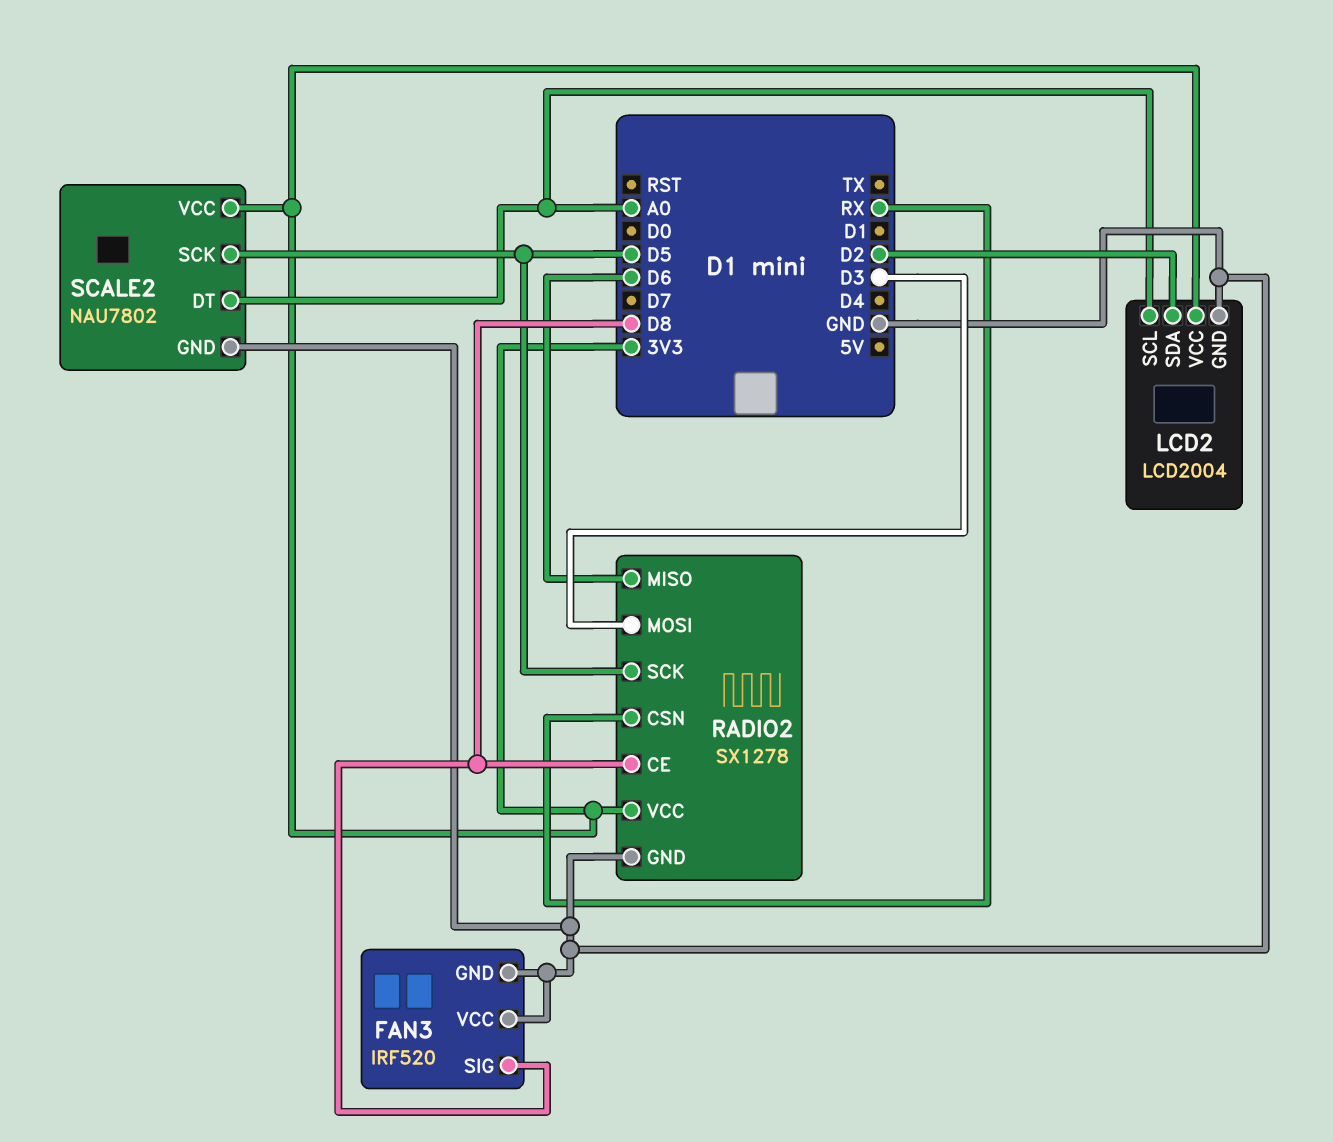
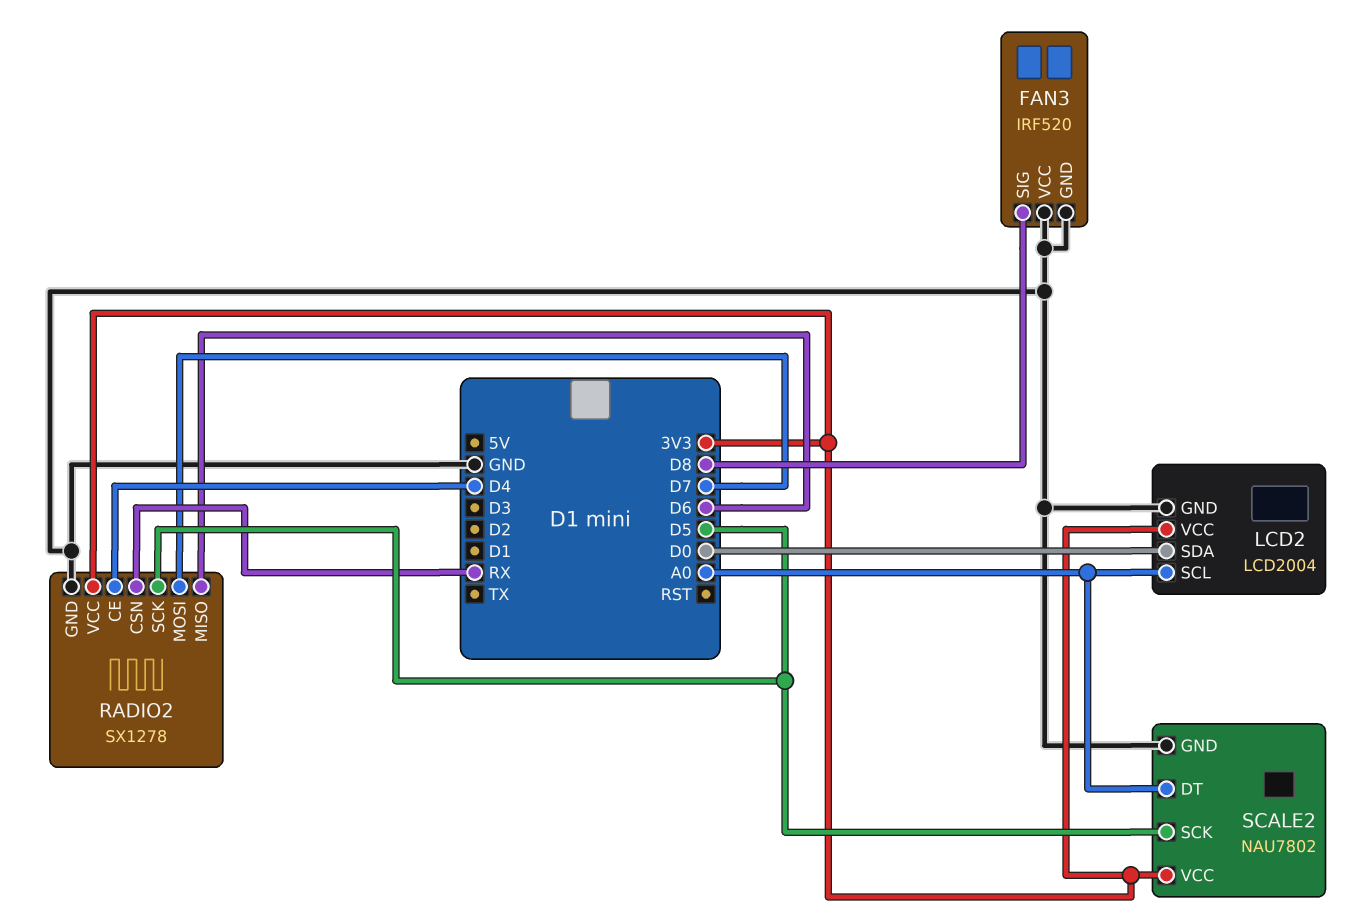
LCD2 pin SDA: D2 -> D0
RADIO2 pin CE: D8 -> D4
RADIO2 pin MOSI: D3 -> D7

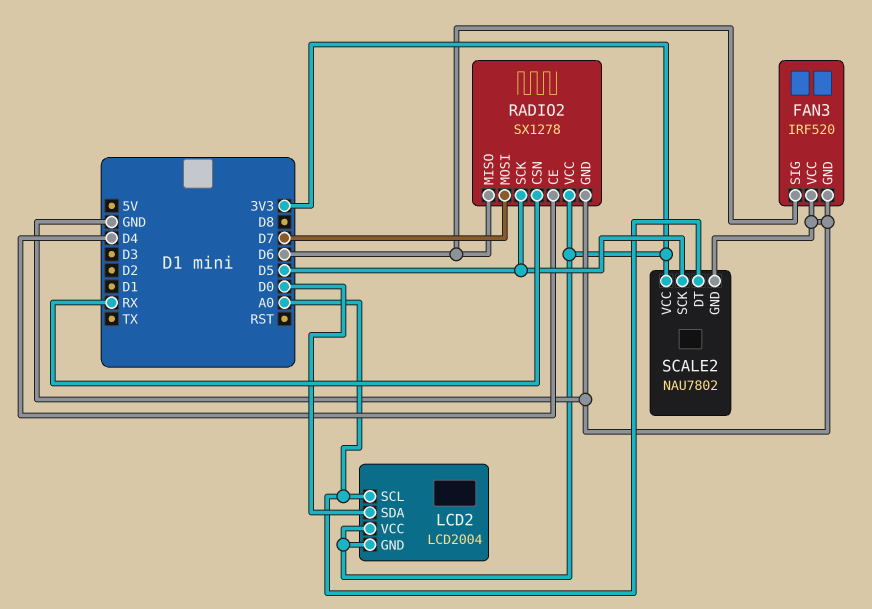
FAN3 pin SIG: D8 -> D6
LCD2 pin GND: GND -> 3V3

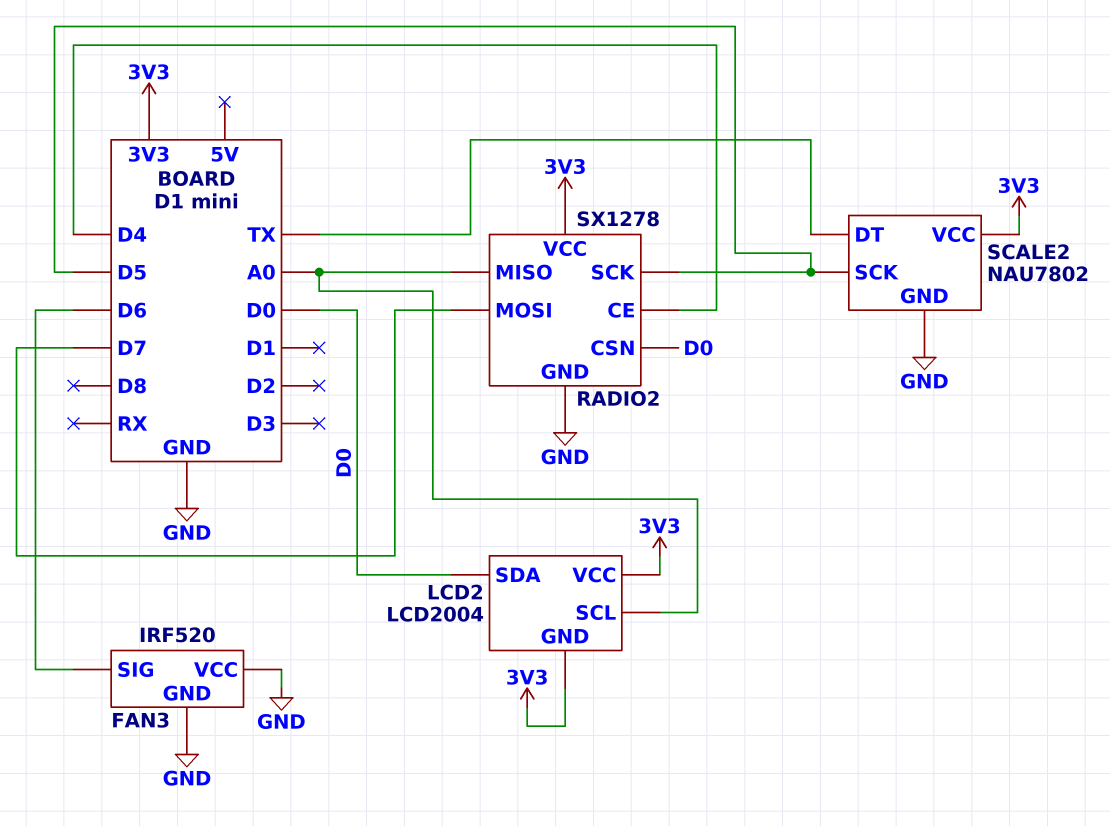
RADIO2 pin CSN: RX -> D0
RADIO2 pin MISO: D6 -> A0
SCALE2 pin DT: A0 -> TX

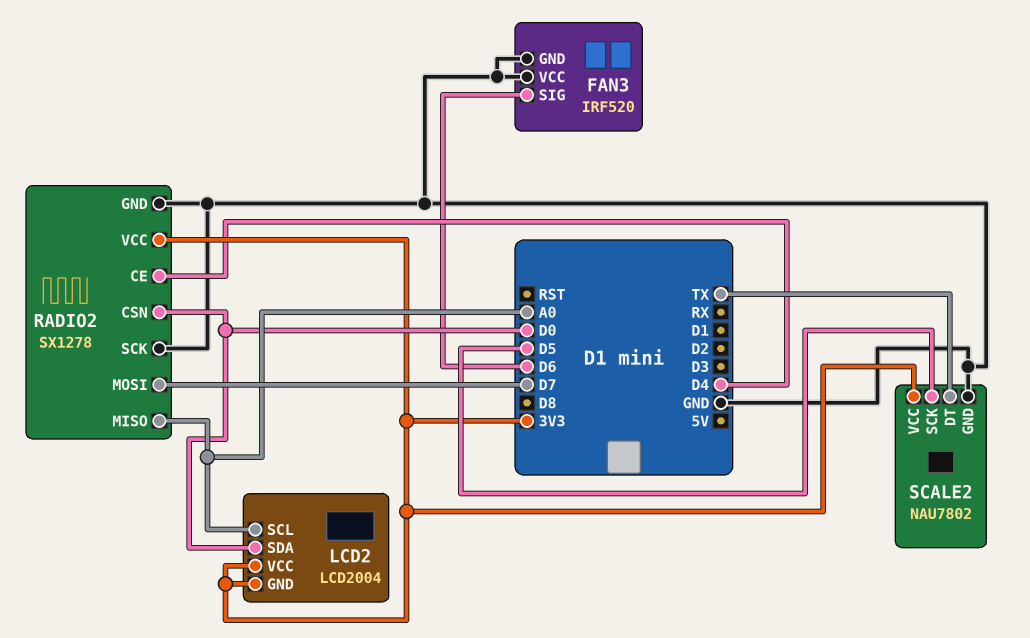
RADIO2 pin SCK: D5 -> GND

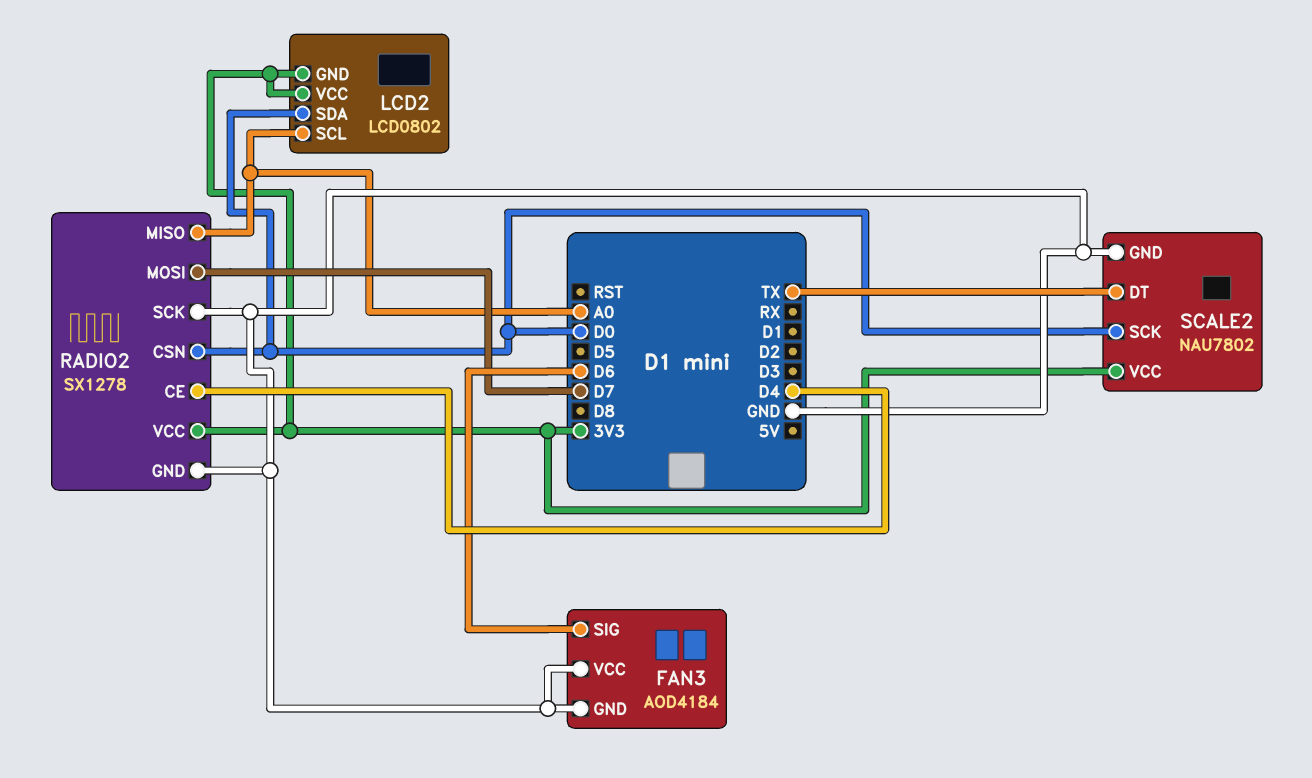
FAN3: IRF520 -> AOD4184
LCD2: LCD2004 -> LCD0802
SCALE2 pin SCK: D5 -> D0

